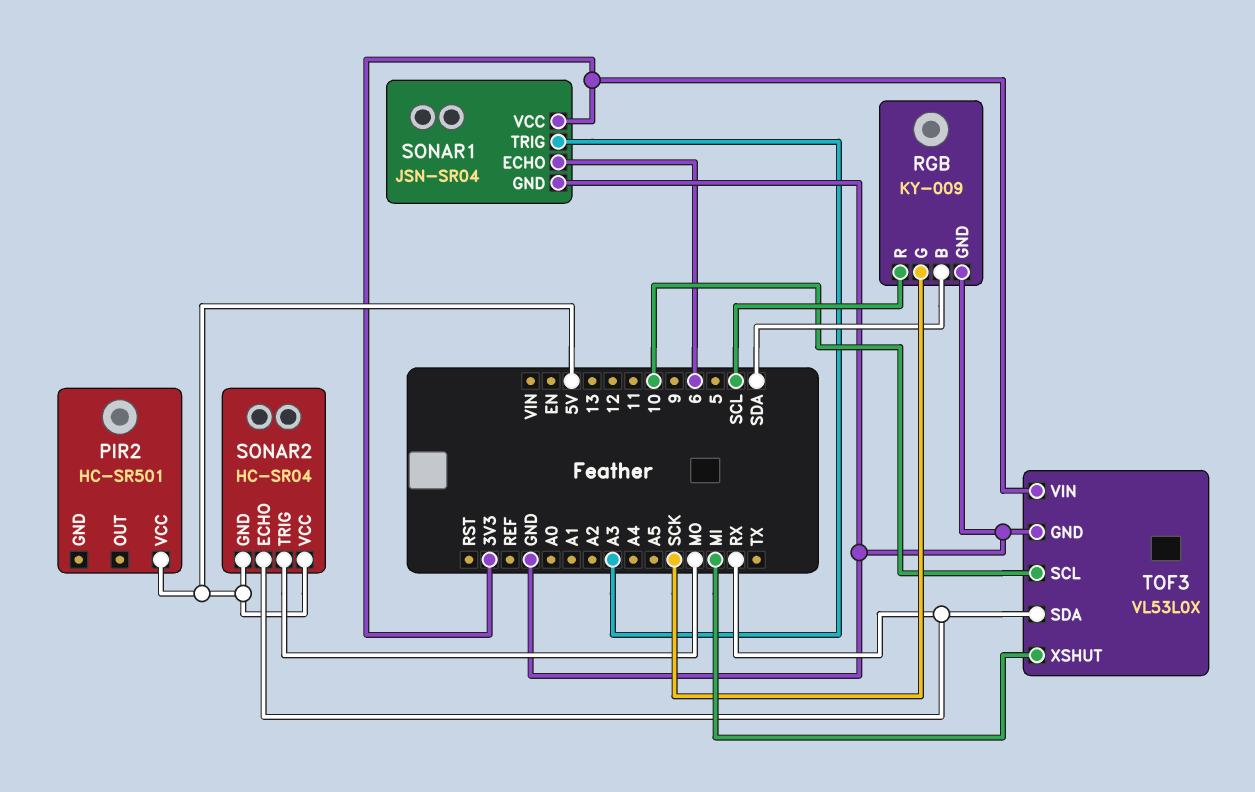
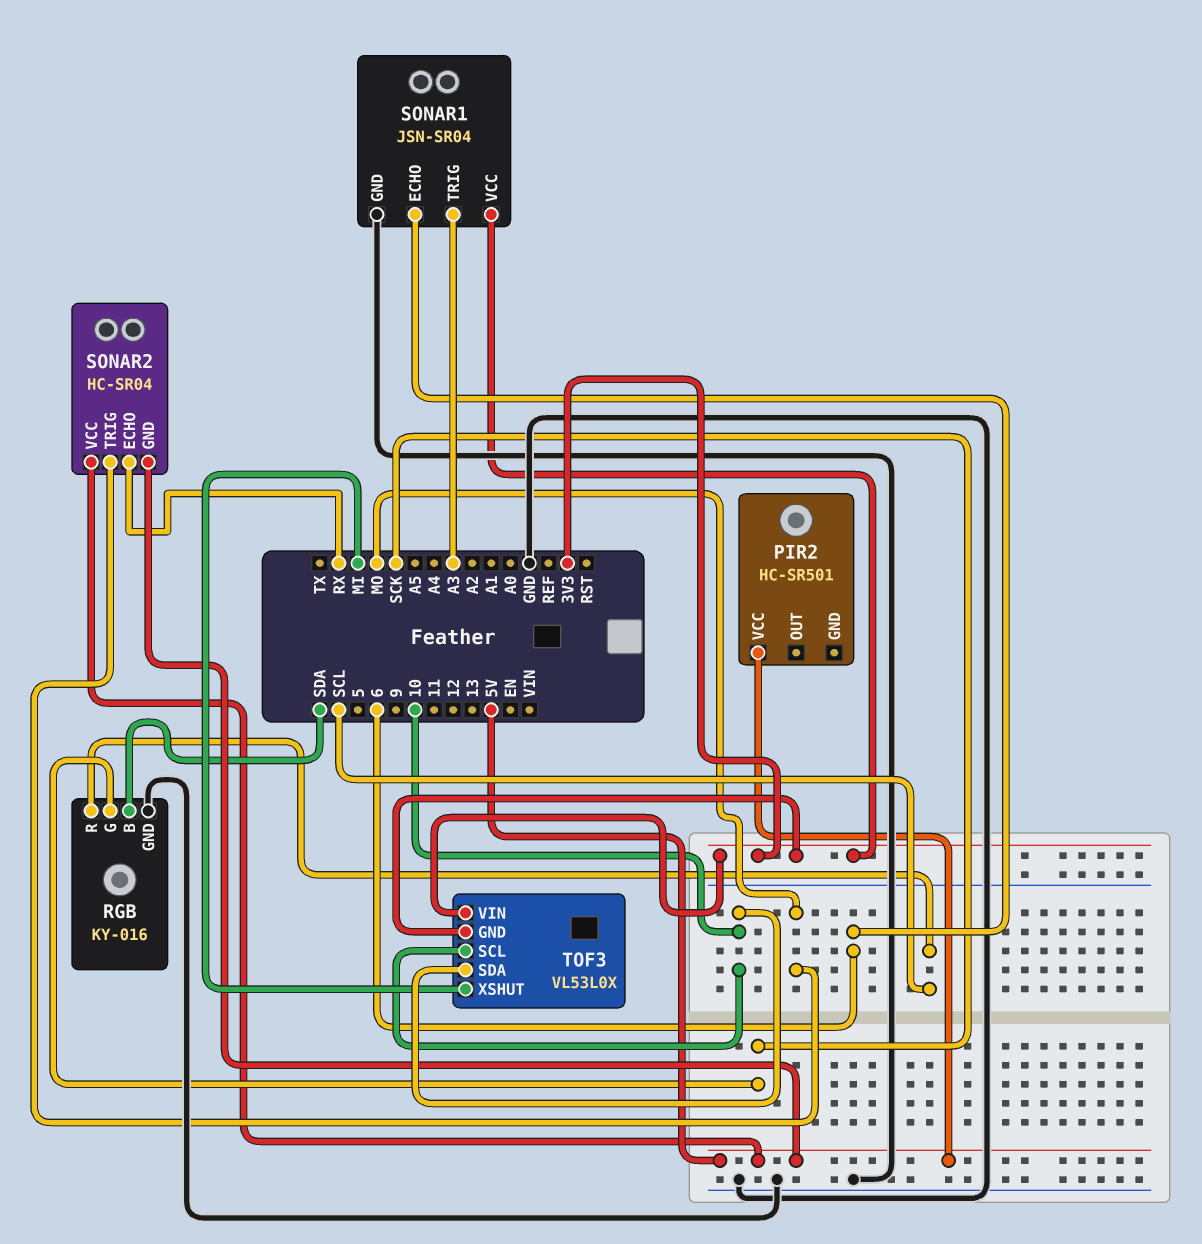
RGB: KY-009 -> KY-016
TOF3 pin GND: GND -> 3V3
TOF3 pin SDA: RX -> 10

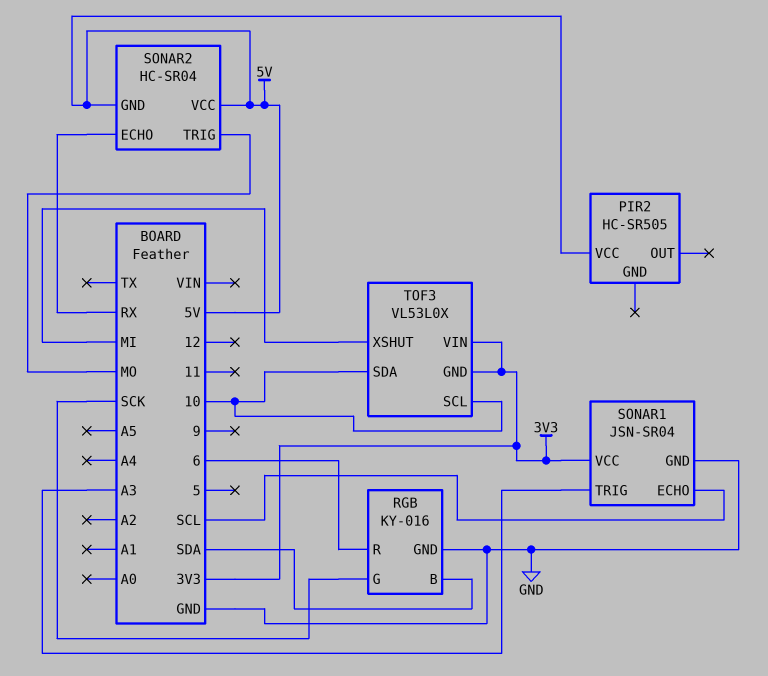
PIR2: HC-SR501 -> HC-SR505
RGB pin R: SCL -> 6
SONAR1 pin ECHO: 6 -> SCL

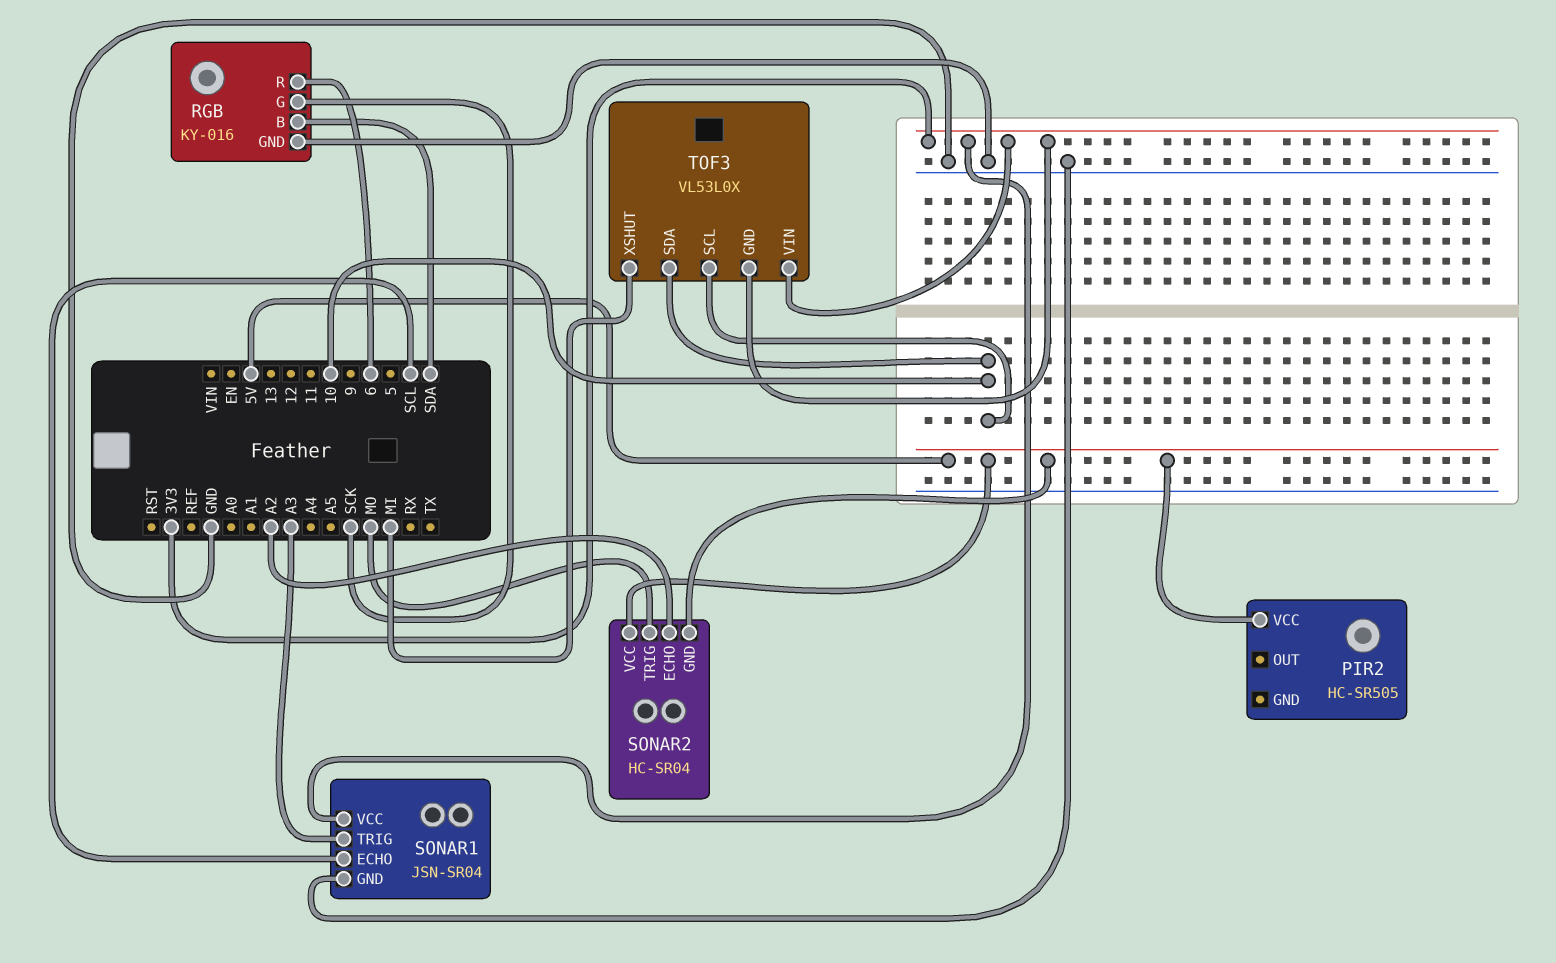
SONAR2 pin ECHO: RX -> A2

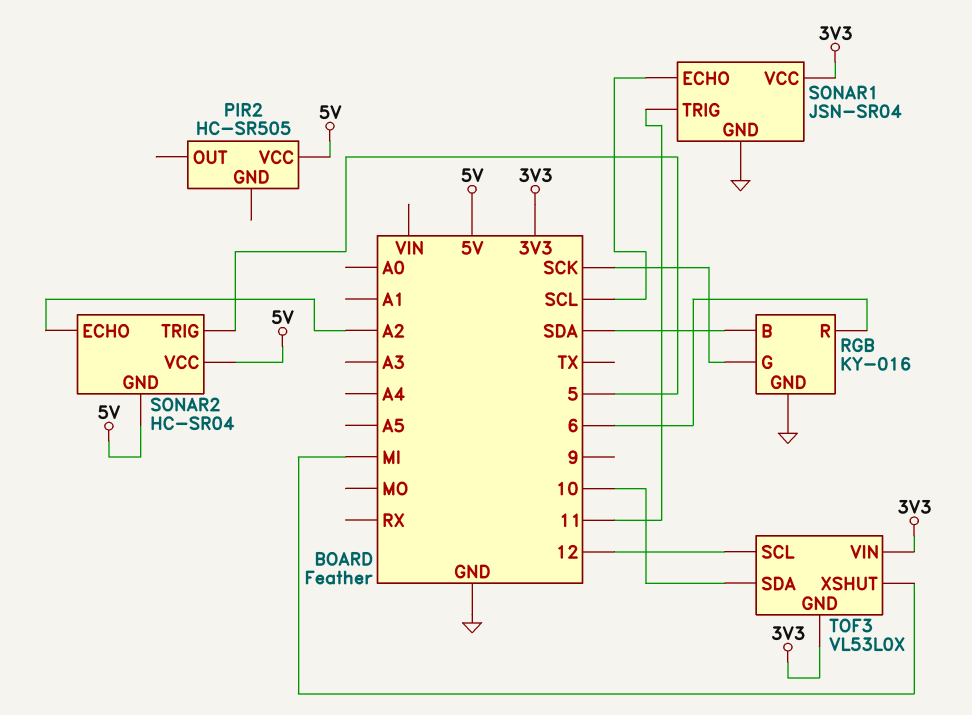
SONAR1 pin TRIG: A3 -> 11
SONAR2 pin TRIG: MO -> 5
TOF3 pin SCL: 10 -> 12

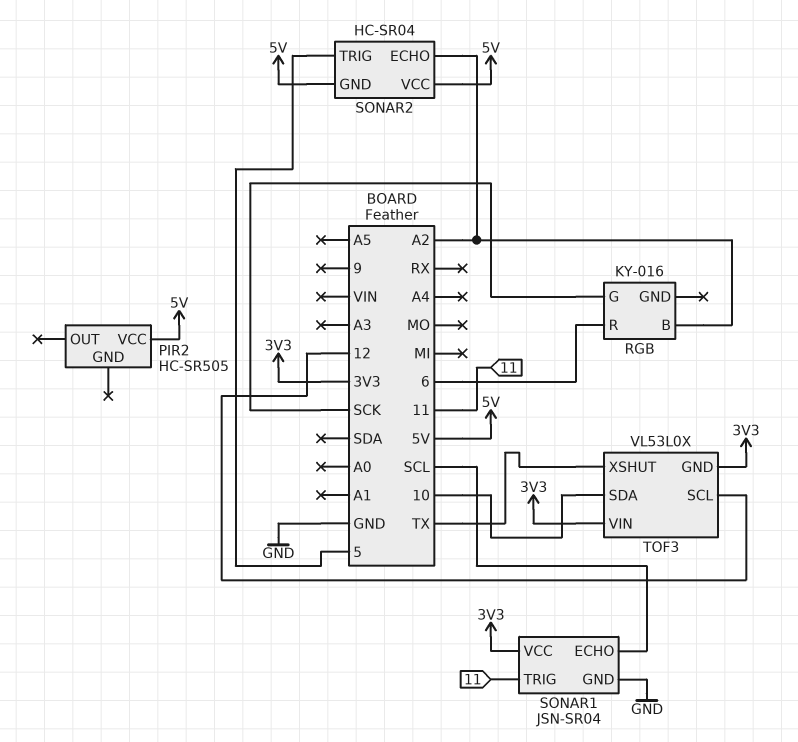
RGB pin B: SDA -> A2
RGB pin GND: GND -> none
TOF3 pin XSHUT: MI -> TX

